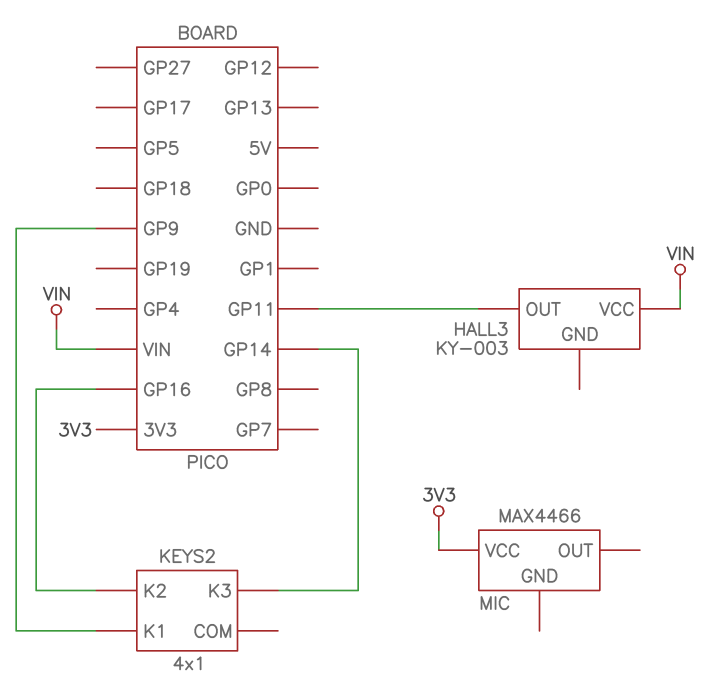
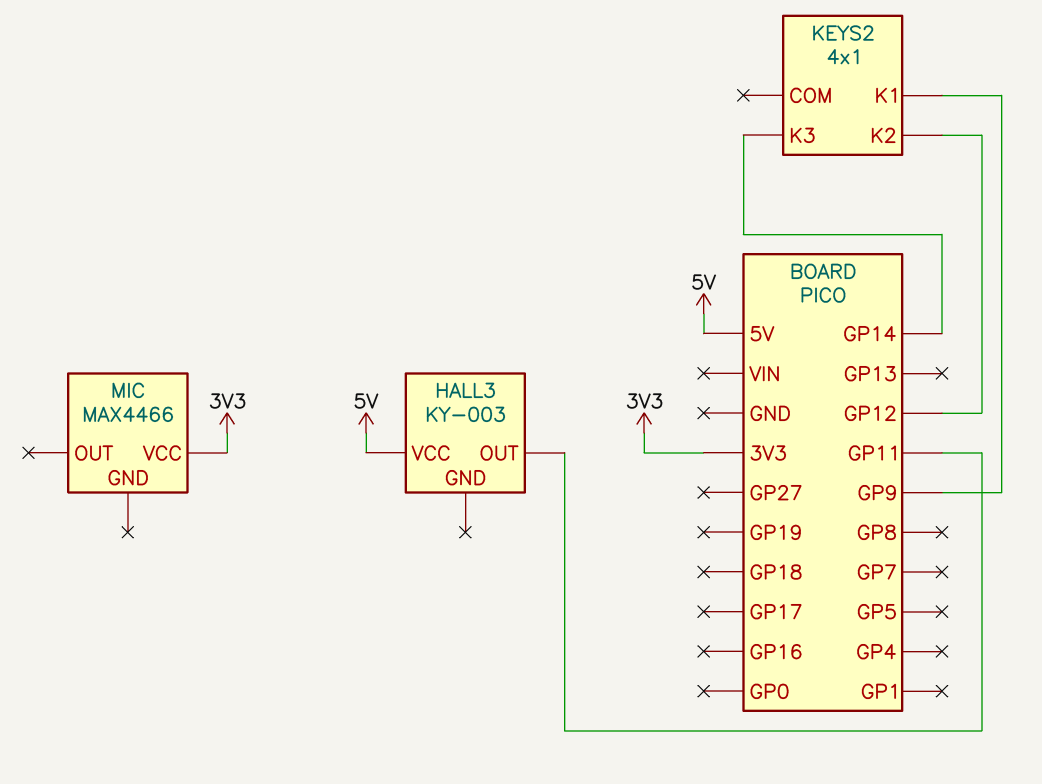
HALL3 pin VCC: VIN -> 5V
KEYS2 pin K2: GP16 -> GP12

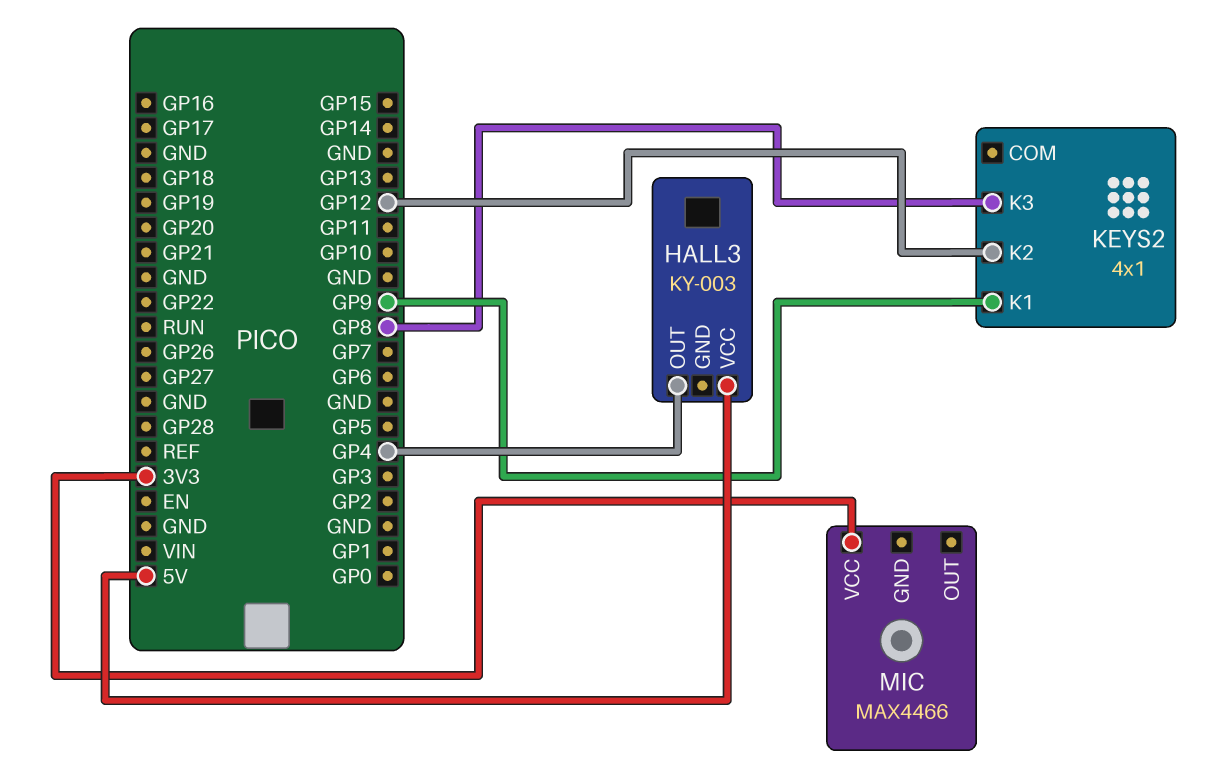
HALL3 pin OUT: GP11 -> GP4
KEYS2 pin K3: GP14 -> GP8

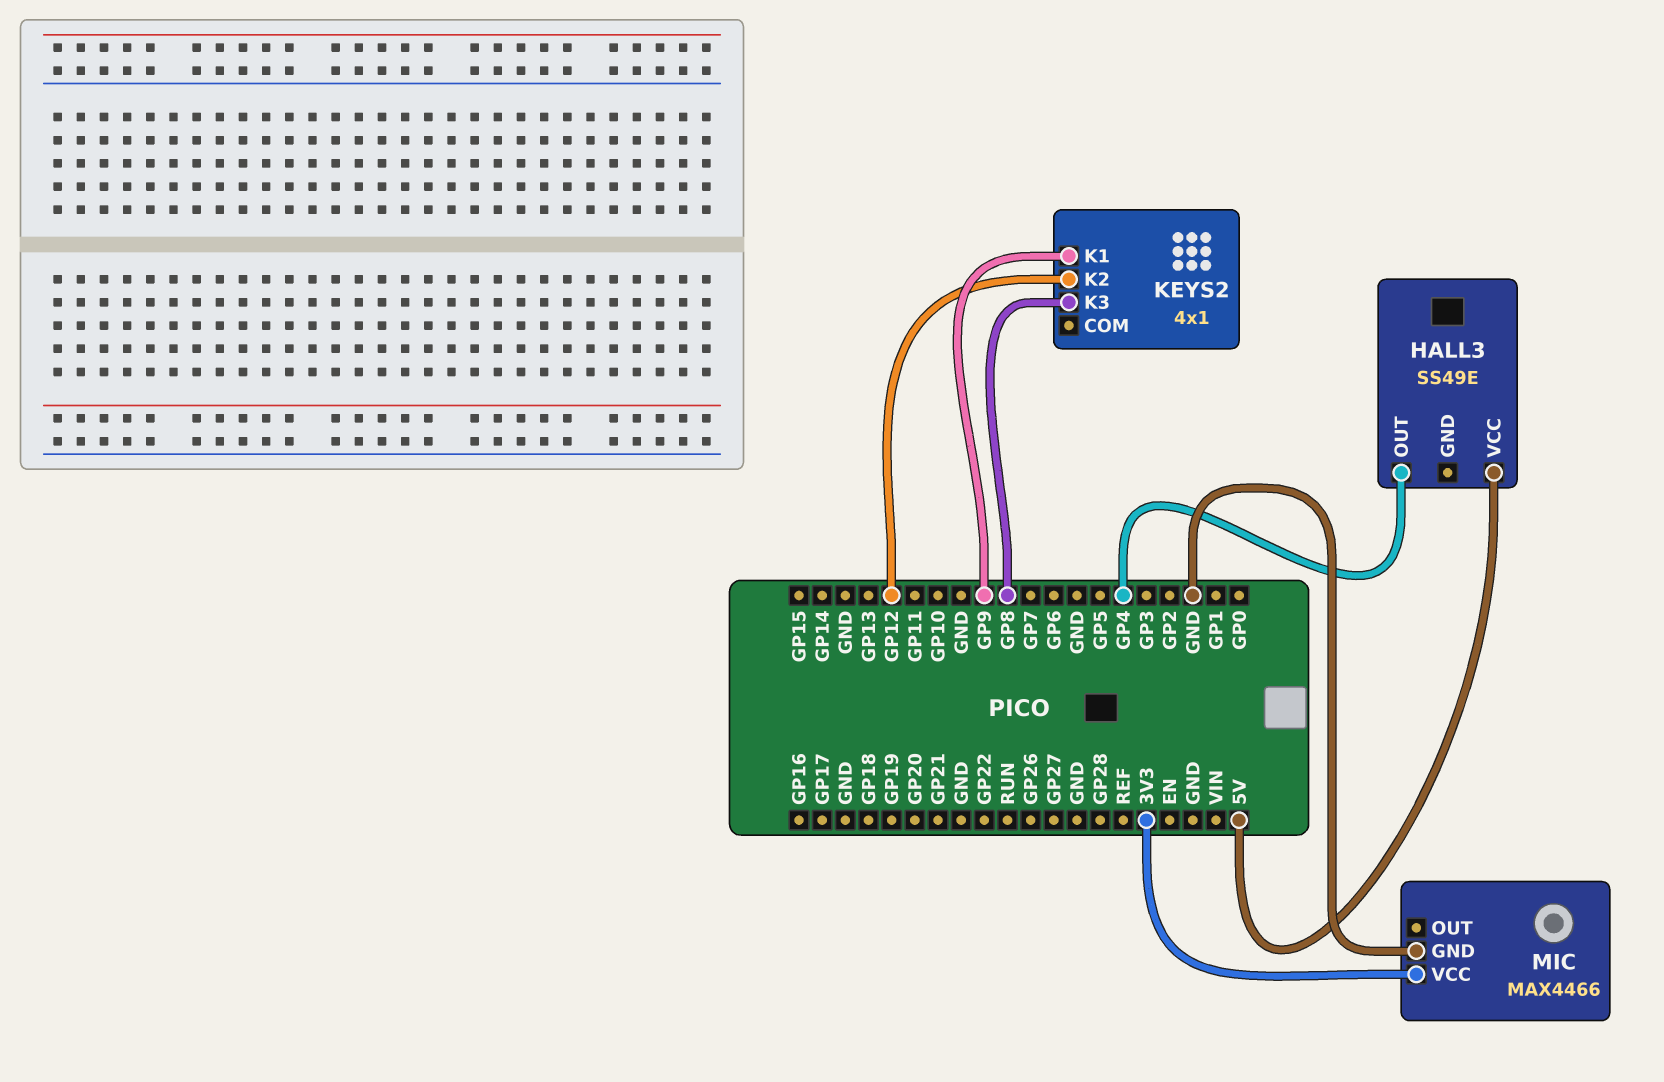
HALL3: KY-003 -> SS49E
MIC pin GND: none -> GND

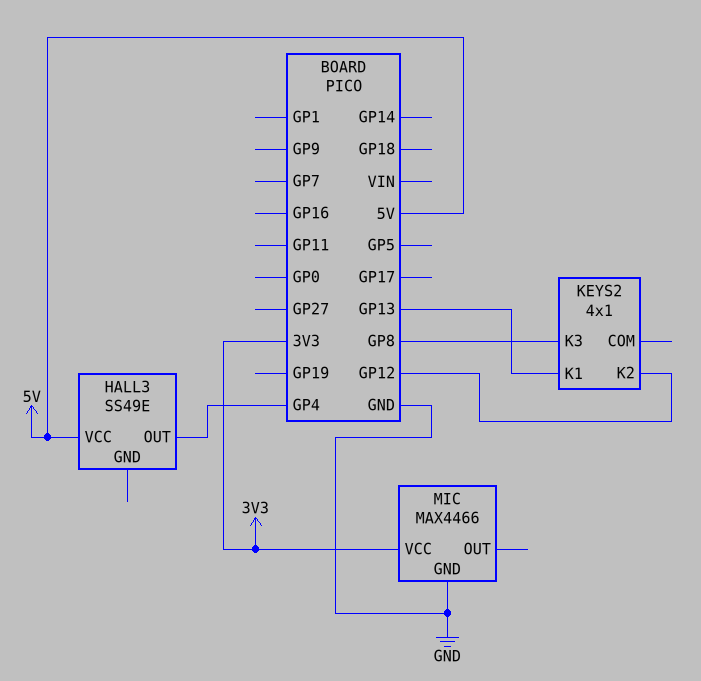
KEYS2 pin K1: GP9 -> GP13

